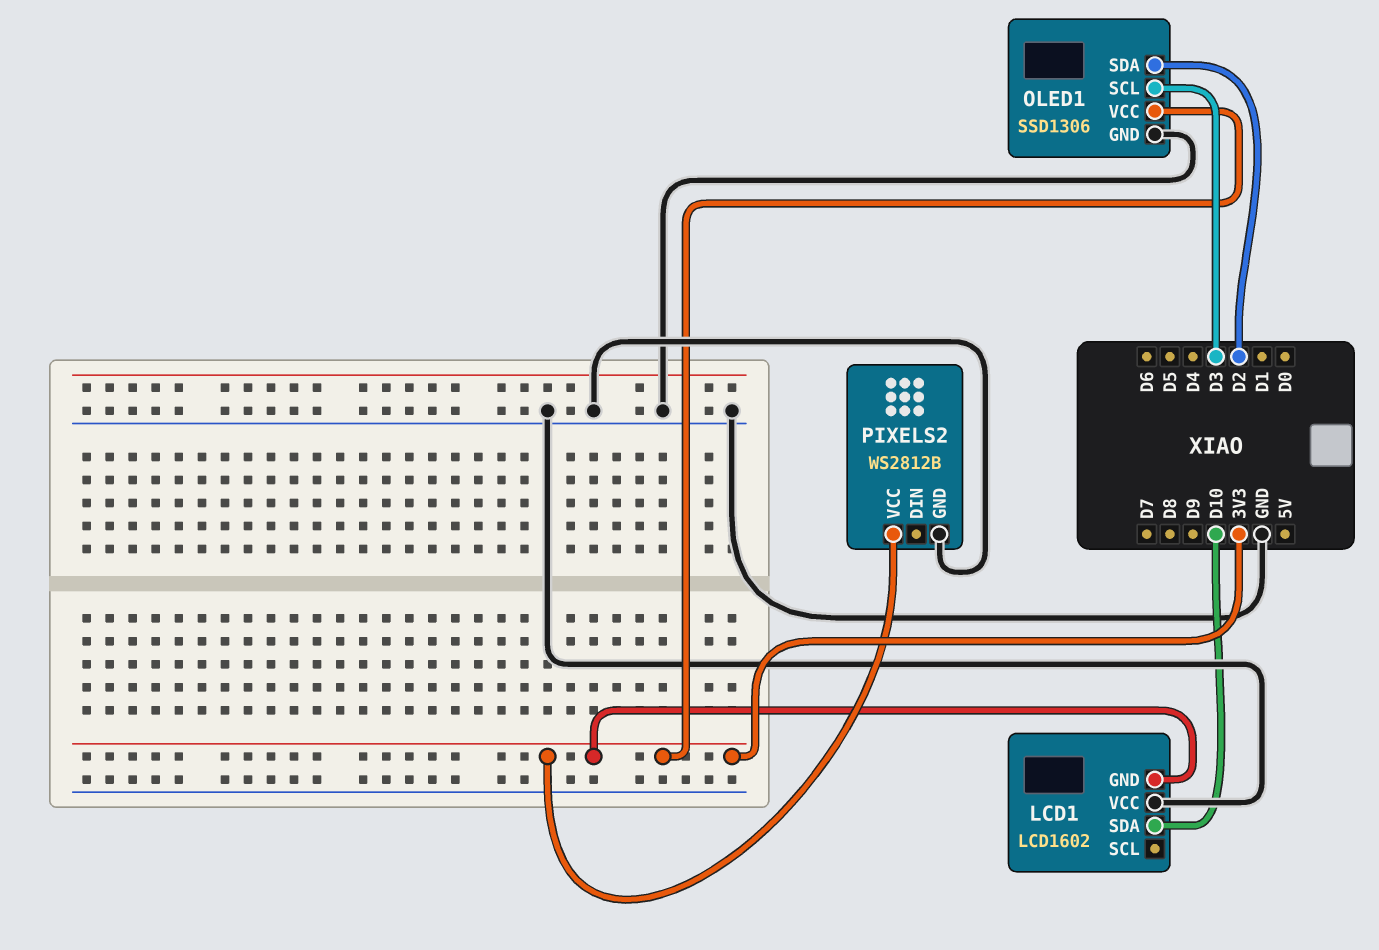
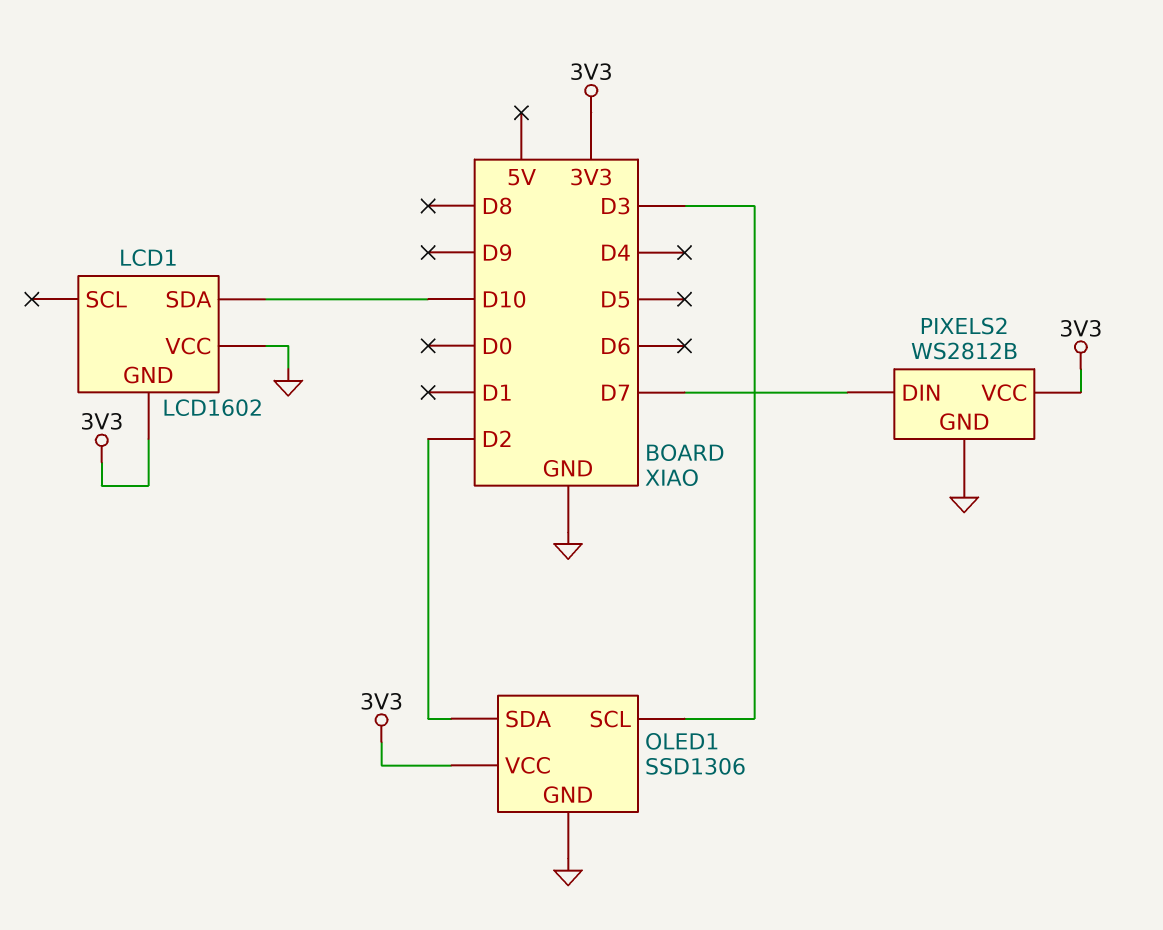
PIXELS2 pin DIN: none -> D7

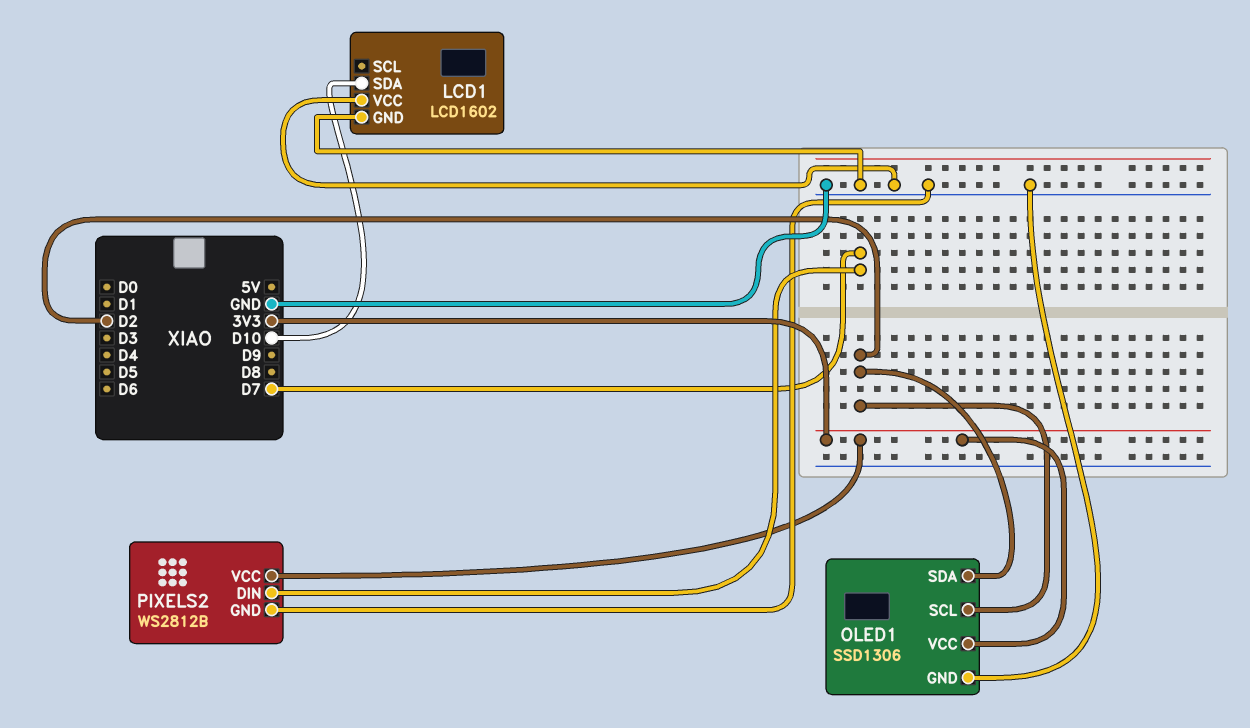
LCD1 pin GND: 3V3 -> GND
OLED1 pin SCL: D3 -> D2

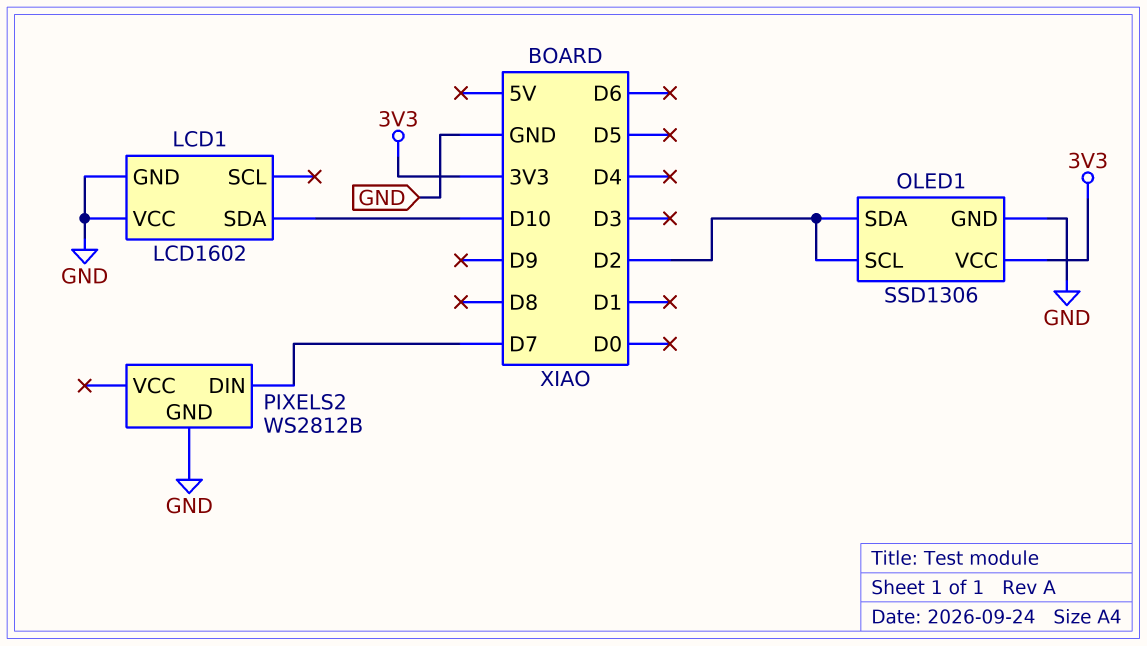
PIXELS2 pin VCC: 3V3 -> none

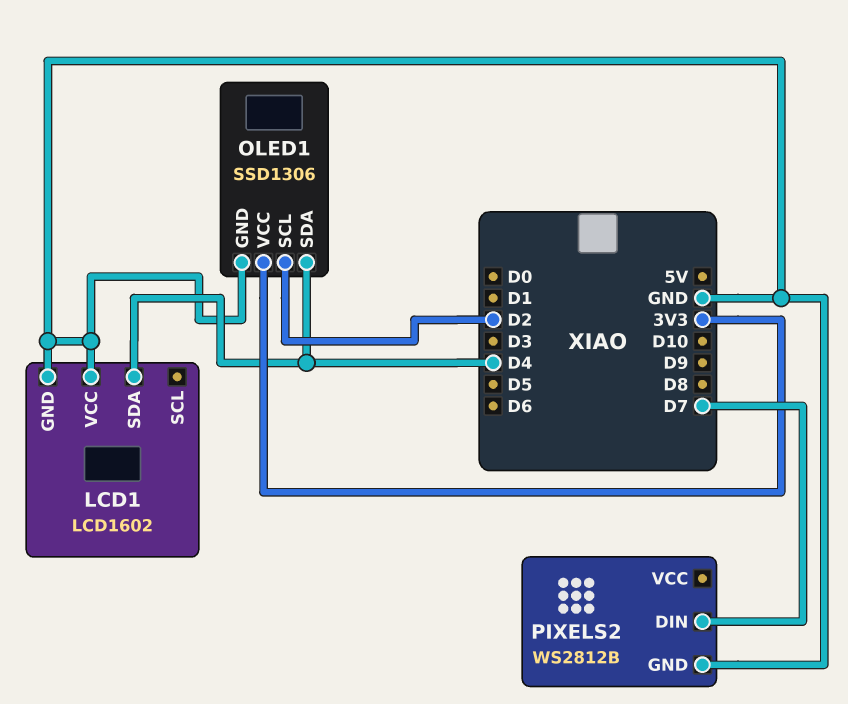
LCD1 pin SDA: D10 -> D4
OLED1 pin SDA: D2 -> D4

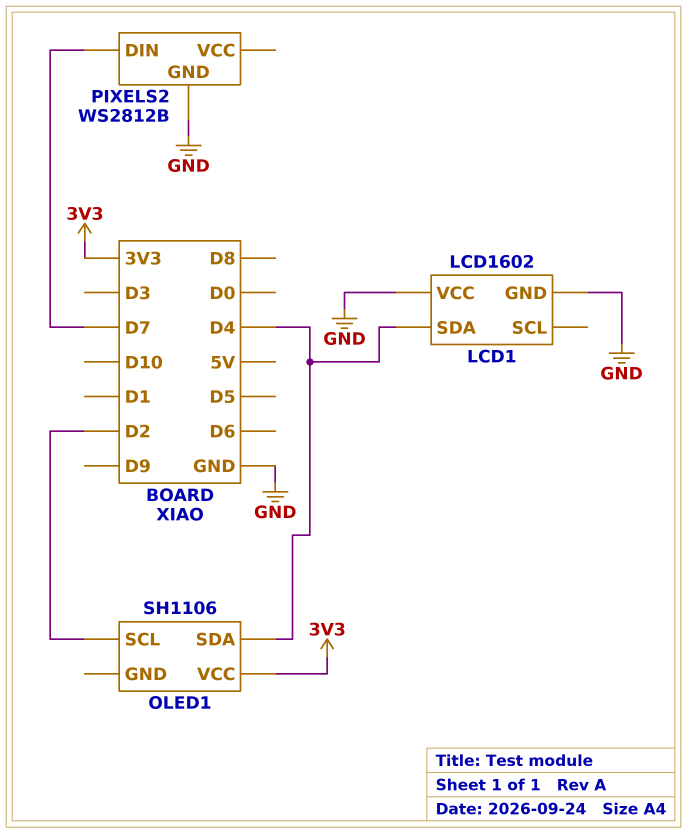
OLED1: SSD1306 -> SH1106
OLED1 pin GND: GND -> none

